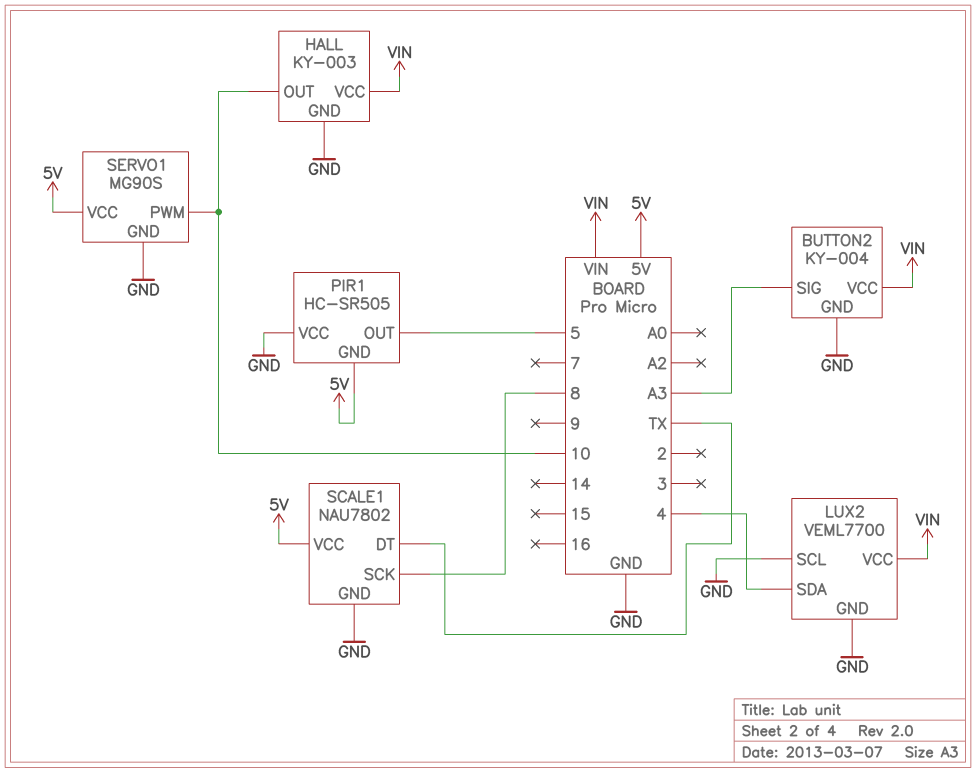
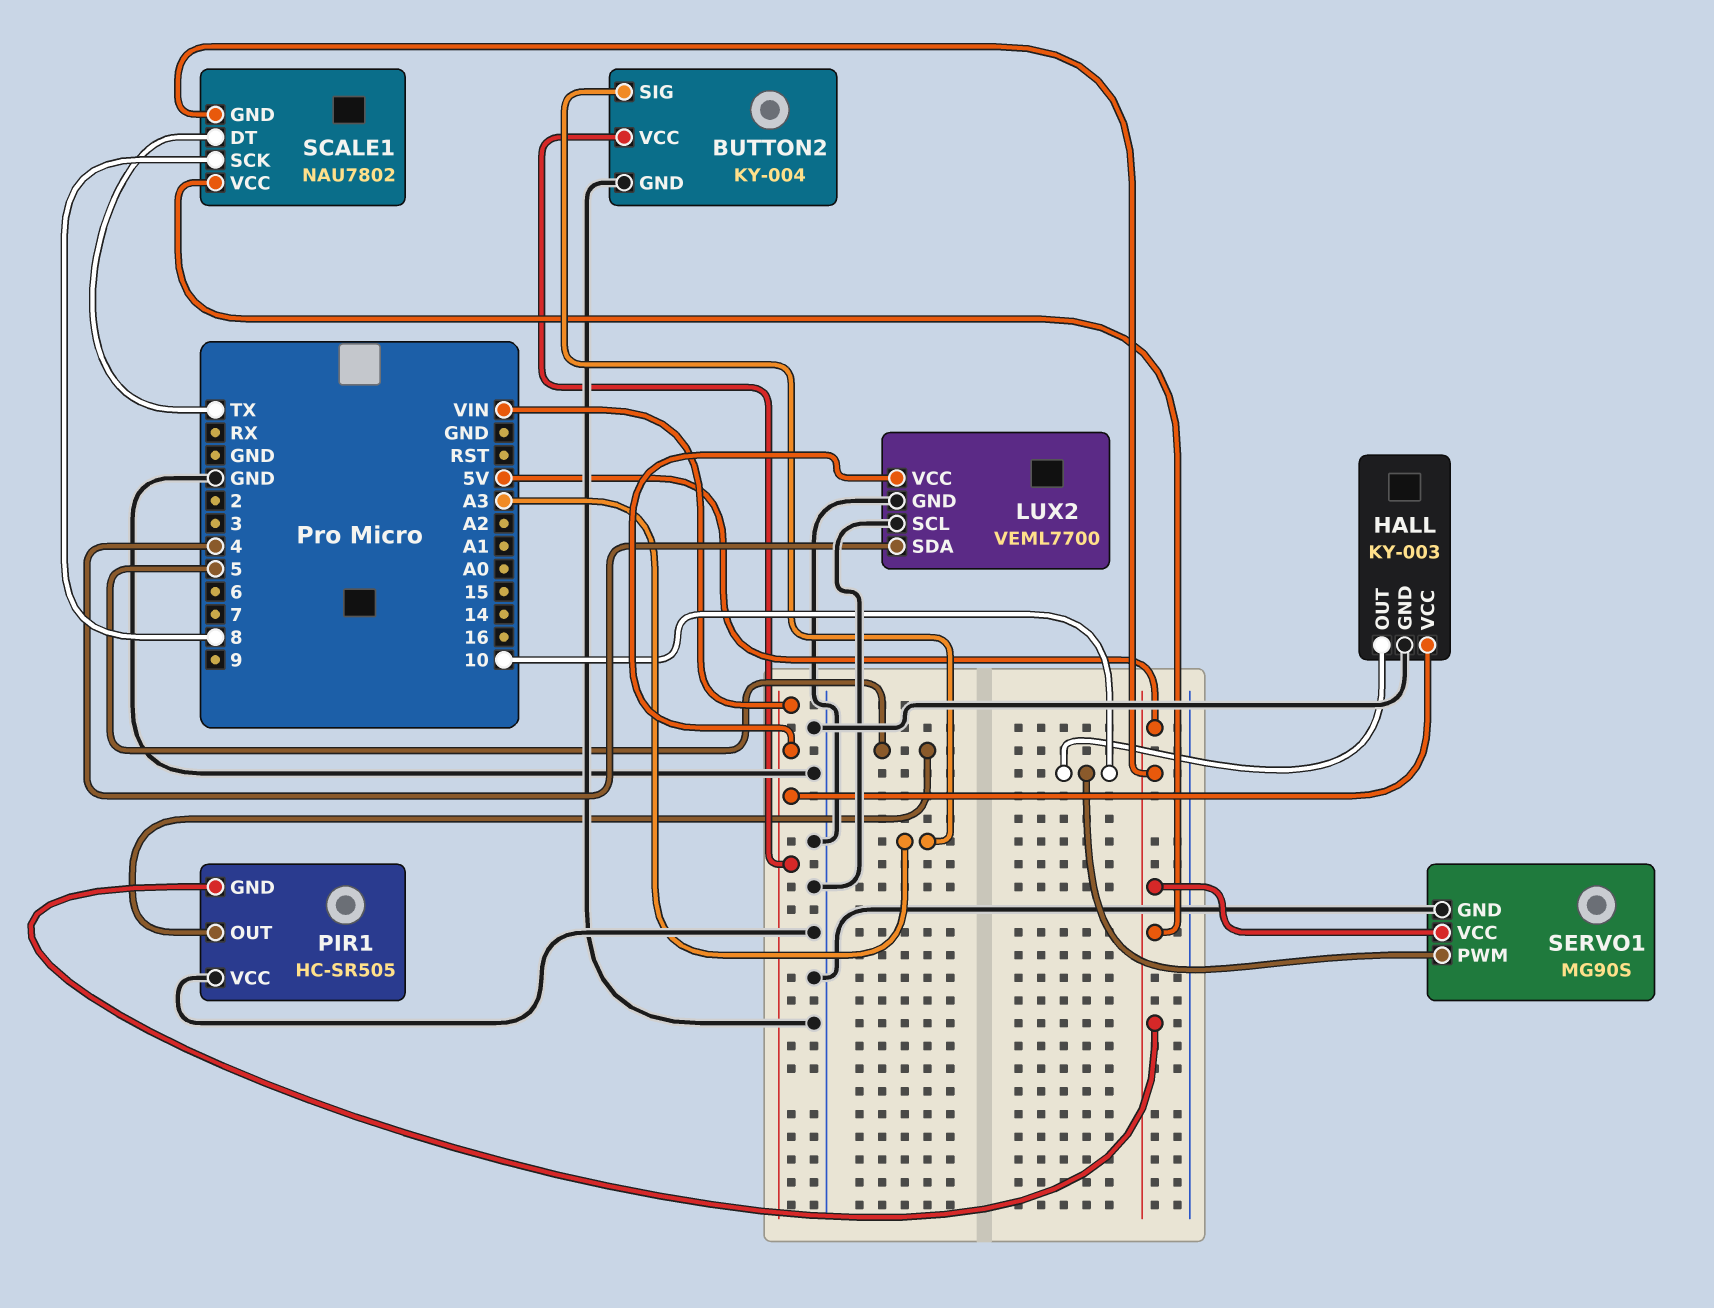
SCALE1 pin GND: GND -> 5V

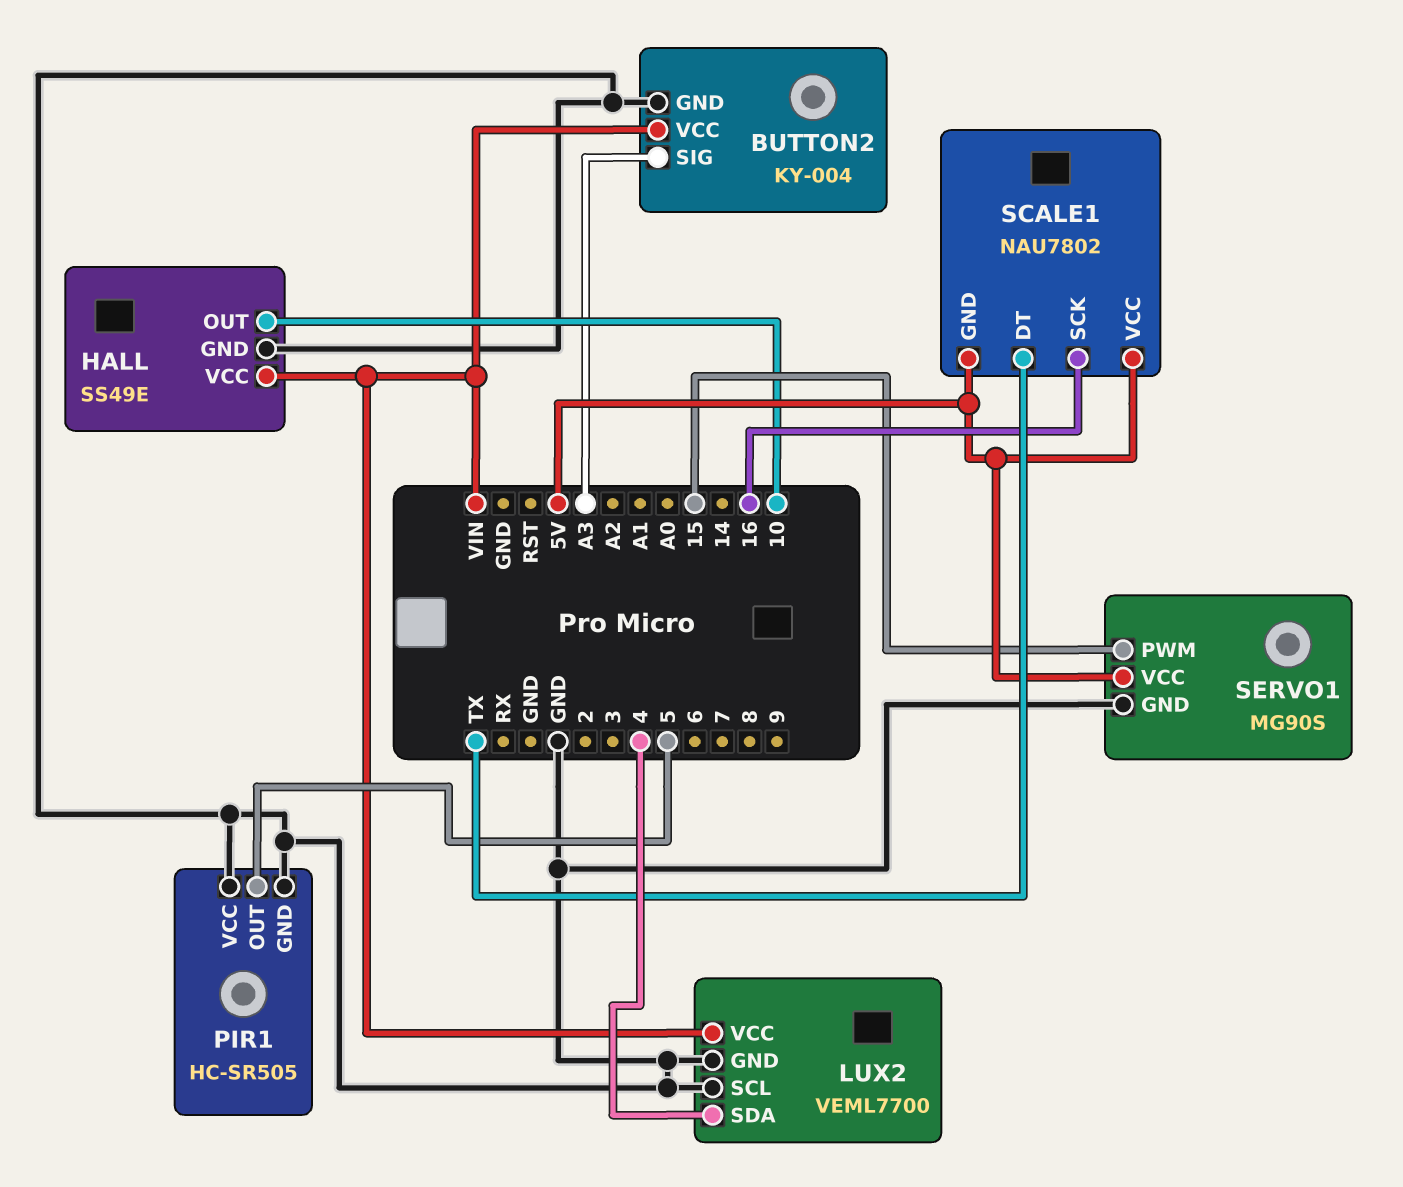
HALL: KY-003 -> SS49E
PIR1 pin GND: 5V -> GND
SCALE1 pin SCK: 8 -> 16
SERVO1 pin PWM: 10 -> 15

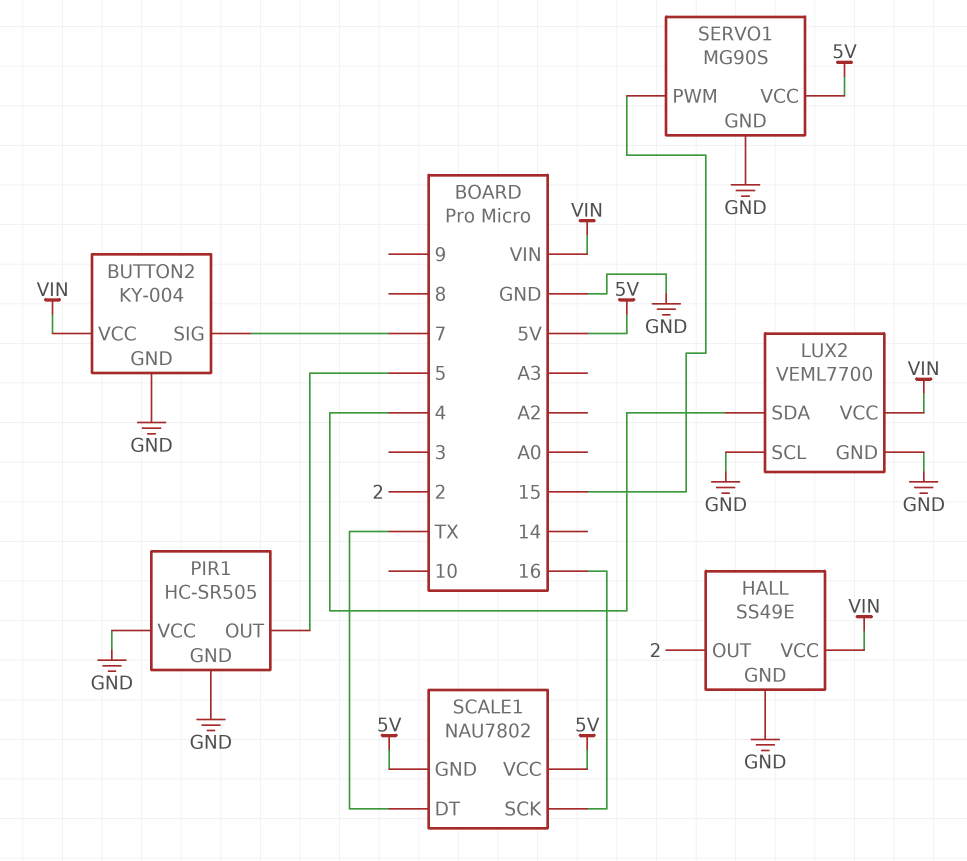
BUTTON2 pin SIG: A3 -> 7
HALL pin OUT: 10 -> 2

